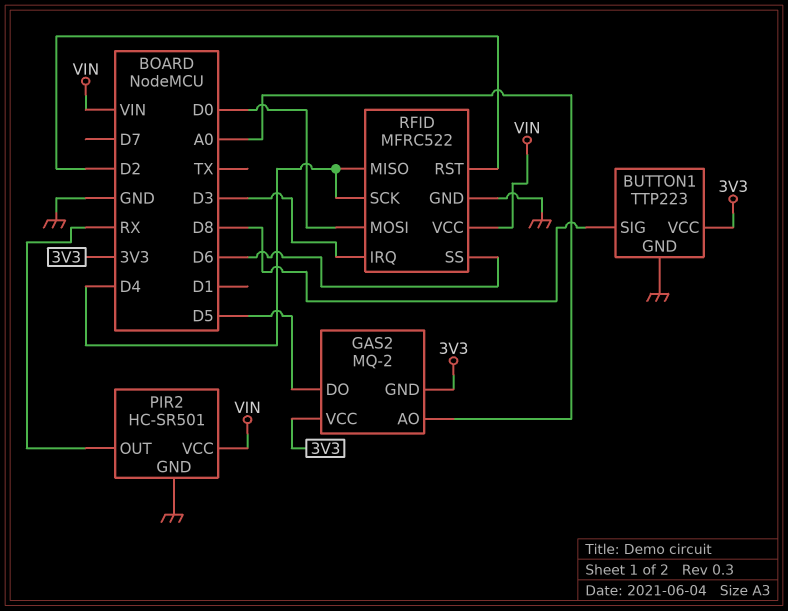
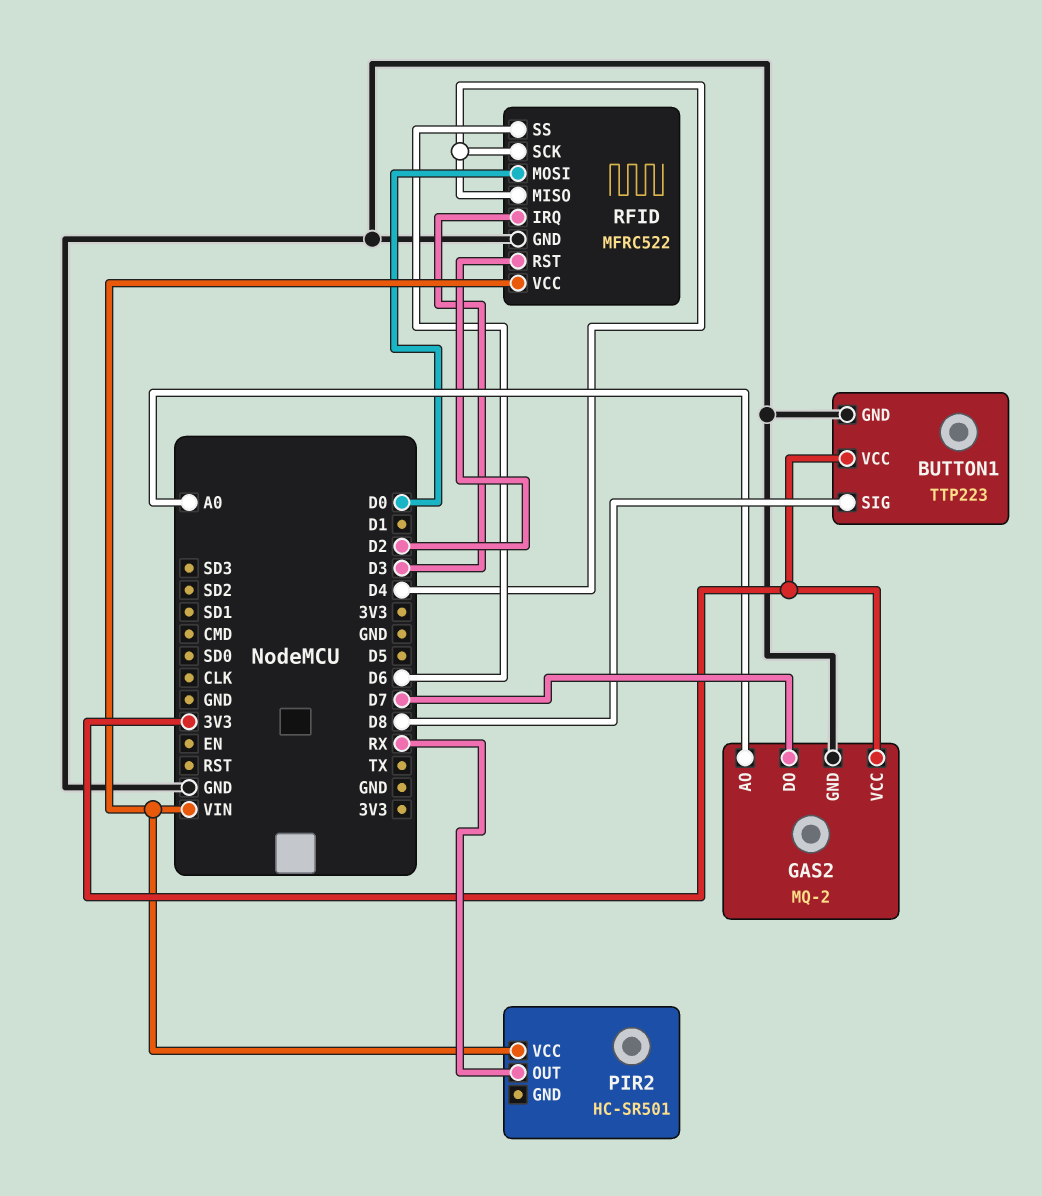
GAS2 pin DO: D5 -> D7
GAS2 pin GND: 3V3 -> GND
PIR2 pin GND: GND -> none

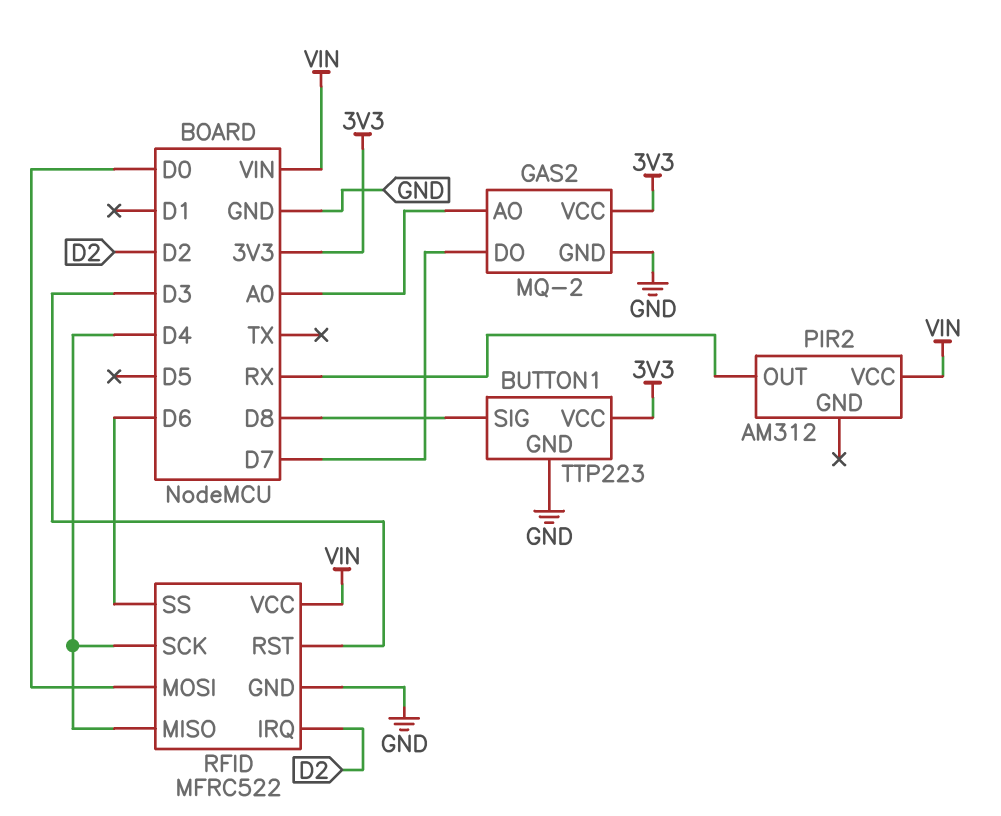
PIR2: HC-SR501 -> AM312
RFID pin IRQ: D3 -> D2
RFID pin RST: D2 -> D3

